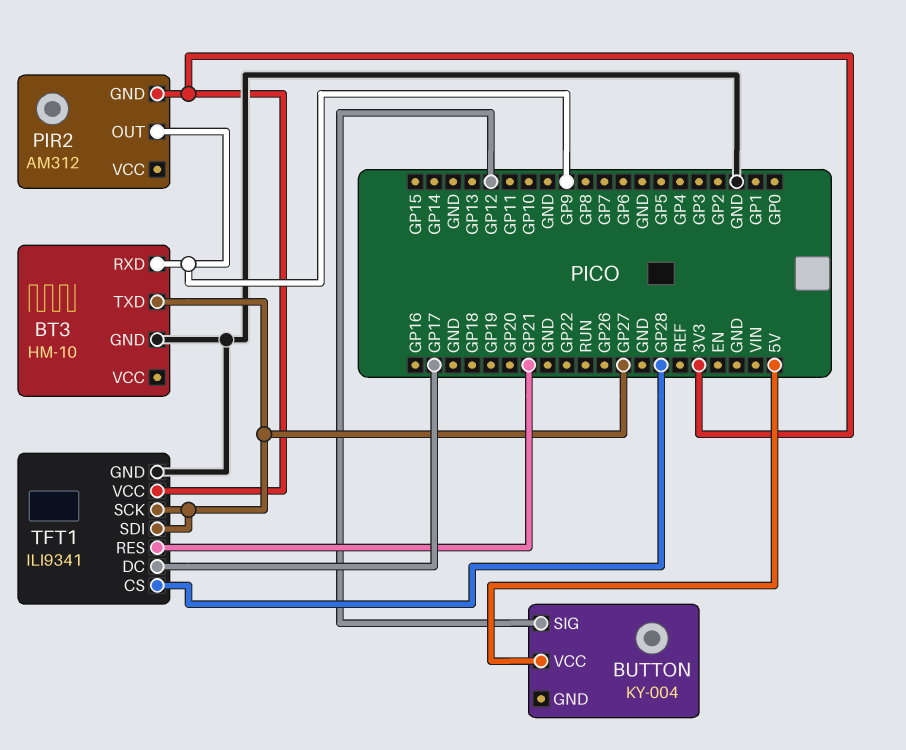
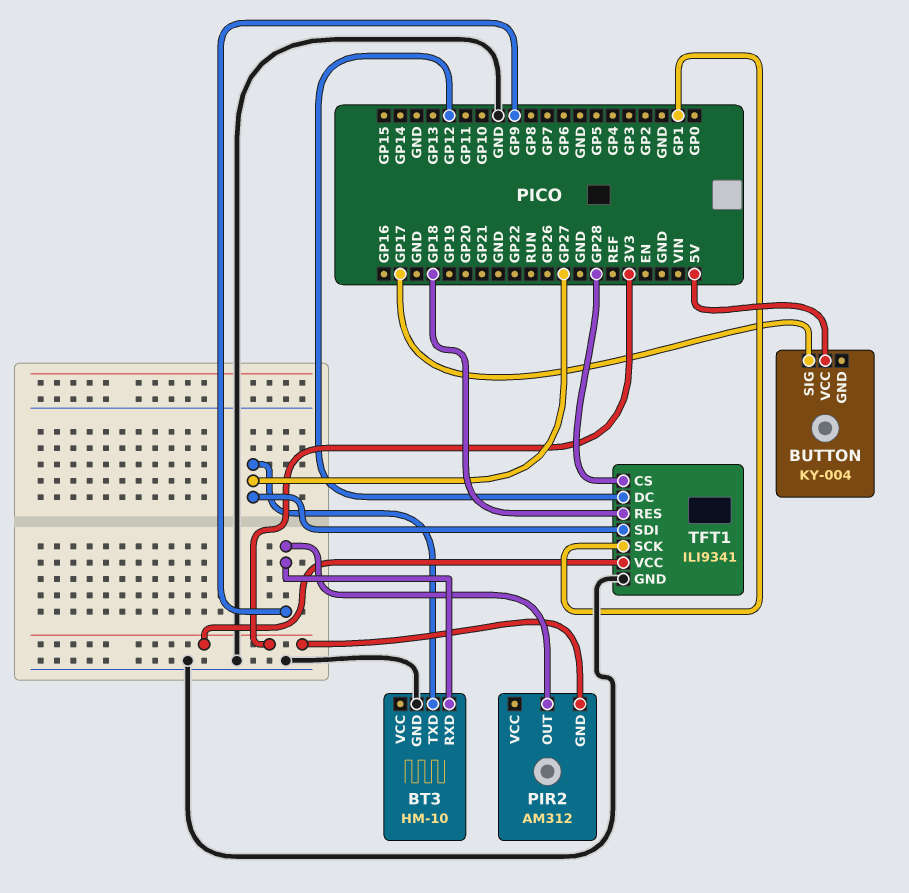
BUTTON pin SIG: GP12 -> GP17
TFT1 pin DC: GP17 -> GP12
TFT1 pin RES: GP21 -> GP18
TFT1 pin SCK: GP27 -> GP1

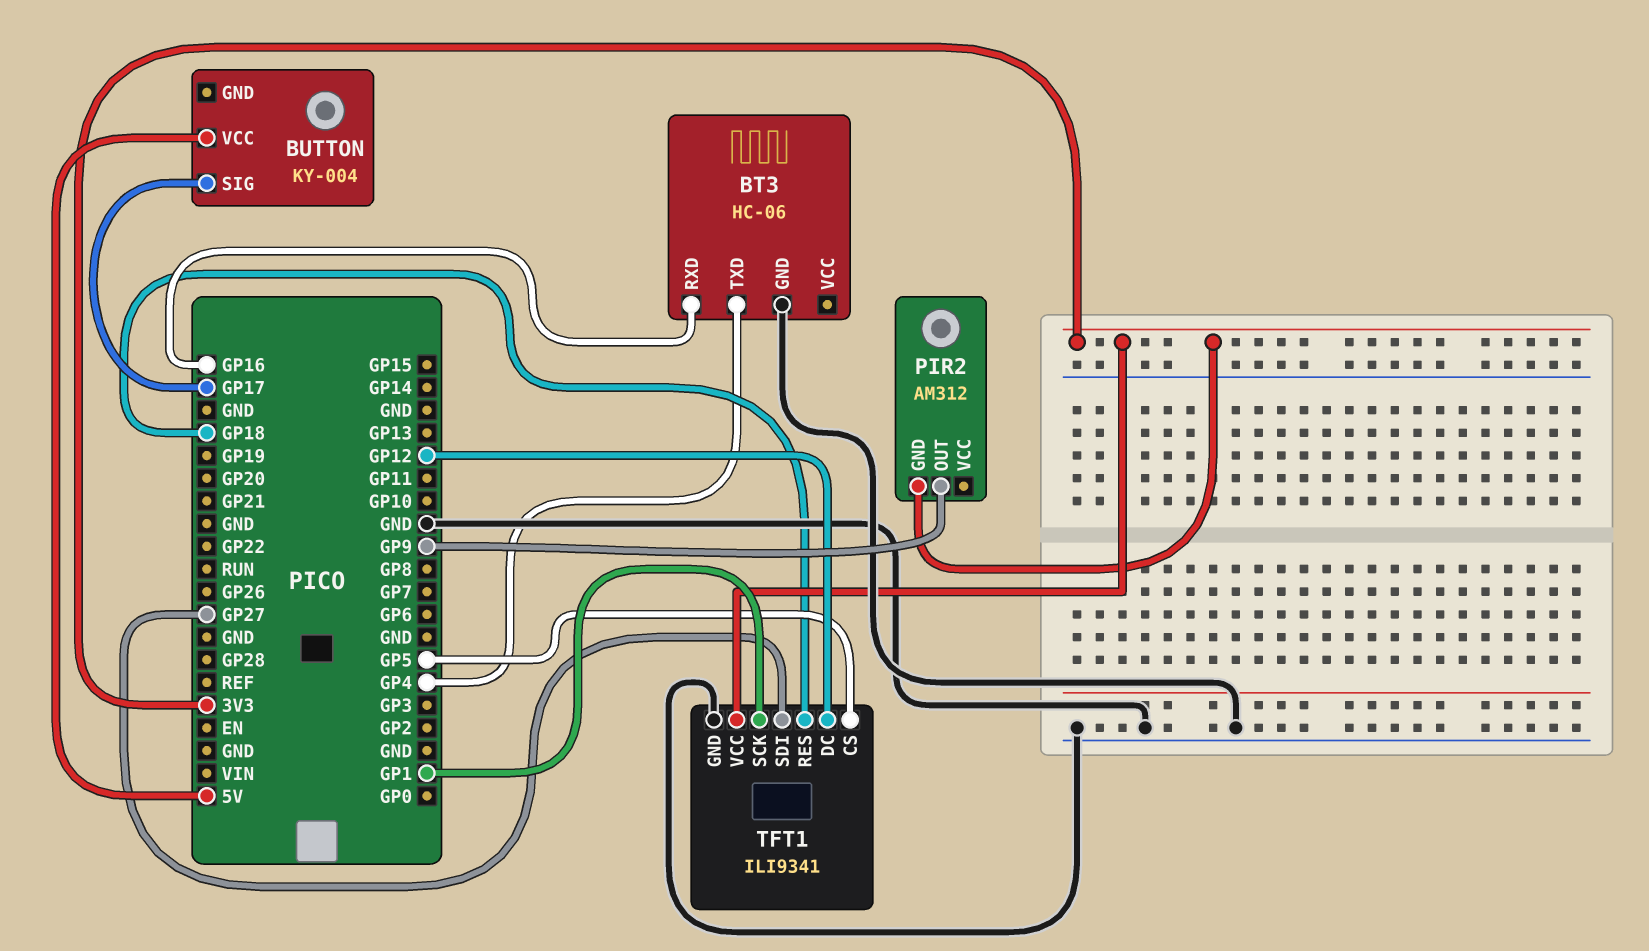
BT3: HM-10 -> HC-06
BT3 pin RXD: GP9 -> GP16
BT3 pin TXD: GP27 -> GP4
TFT1 pin CS: GP28 -> GP5

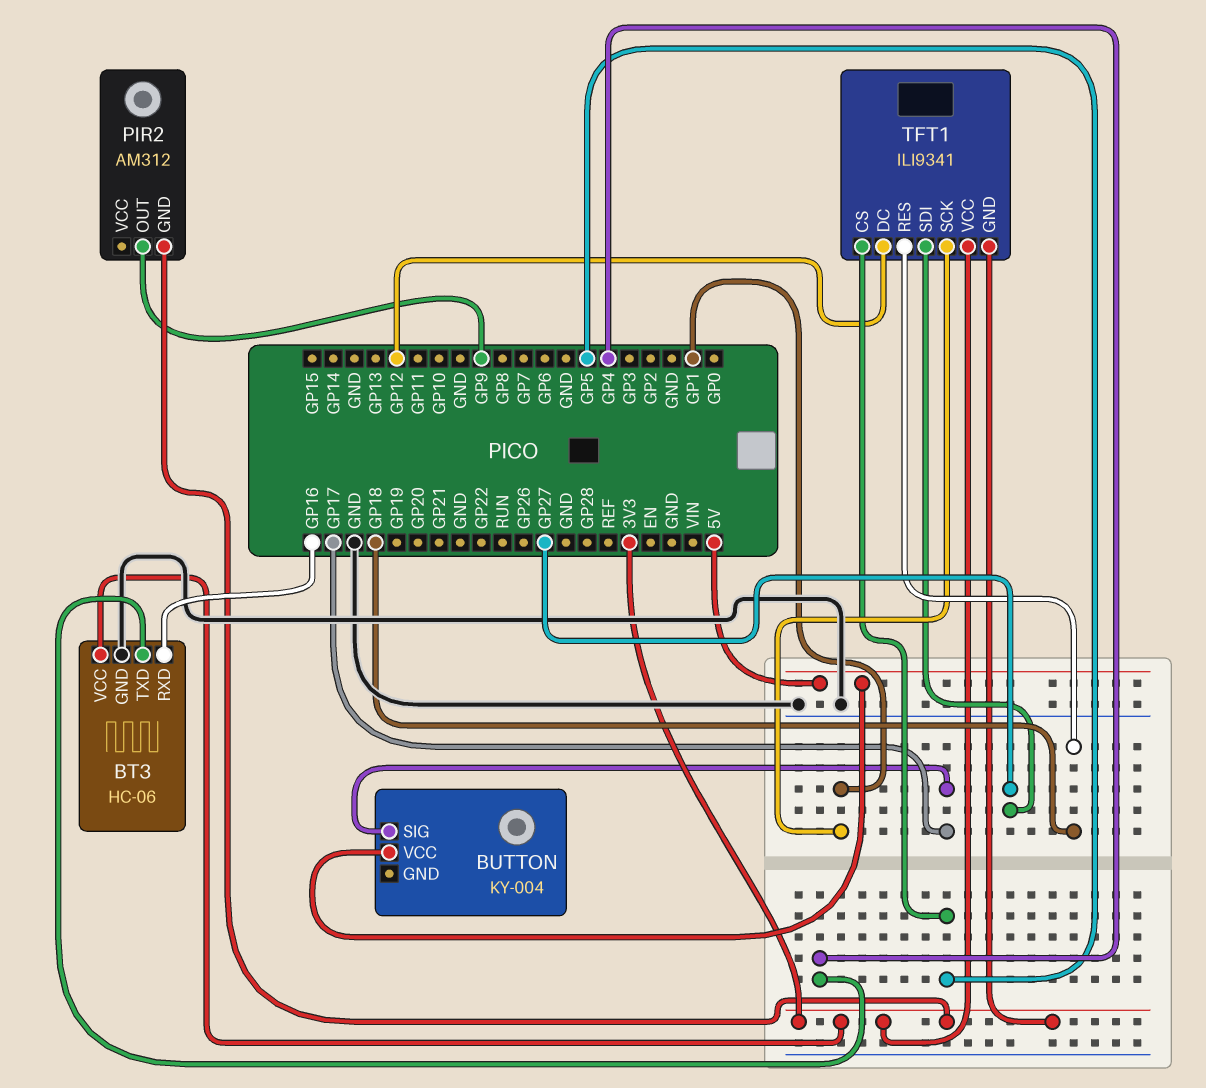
BT3 pin VCC: none -> 3V3
TFT1 pin GND: GND -> 3V3

